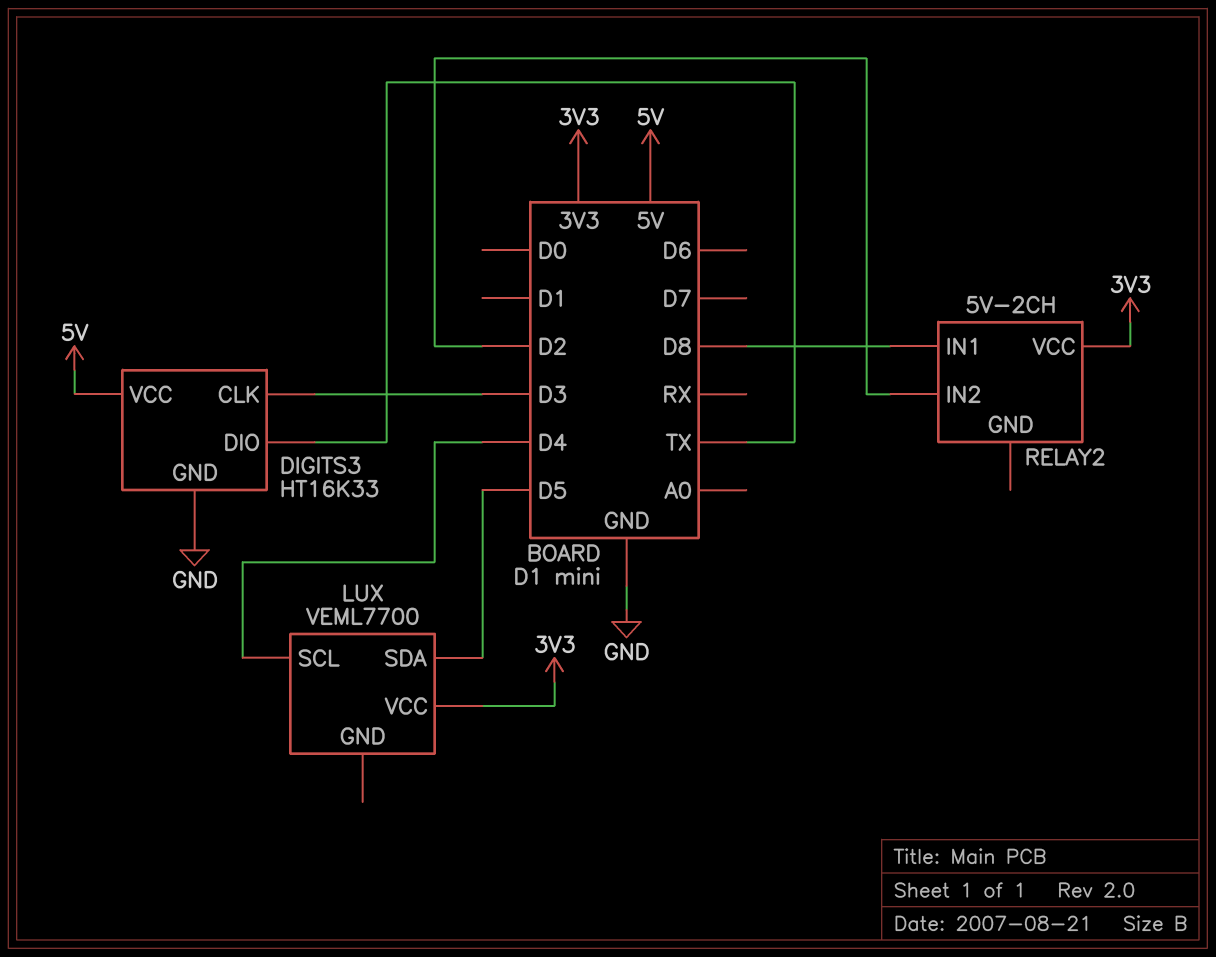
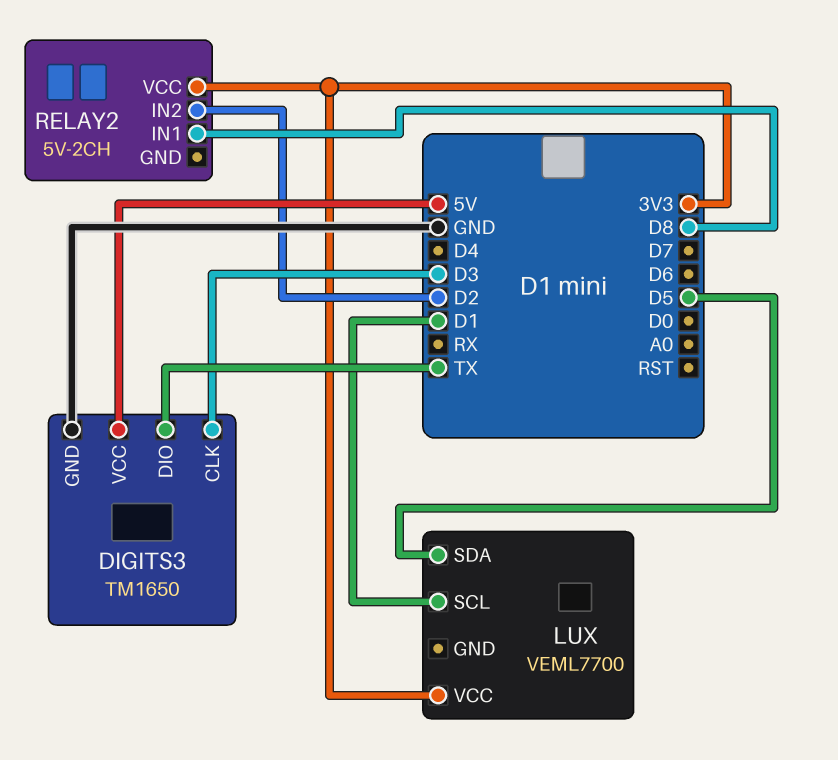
DIGITS3: HT16K33 -> TM1650
LUX pin SCL: D4 -> D1

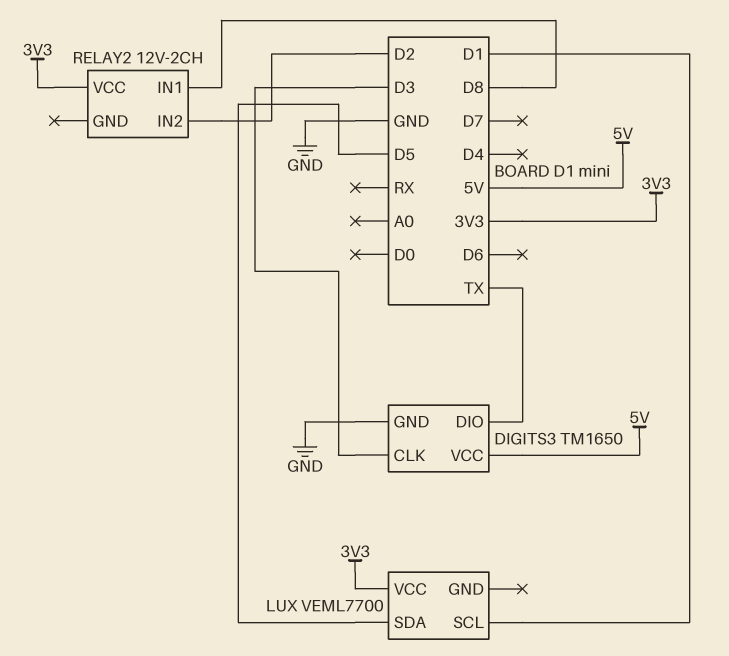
RELAY2: 5V-2CH -> 12V-2CH

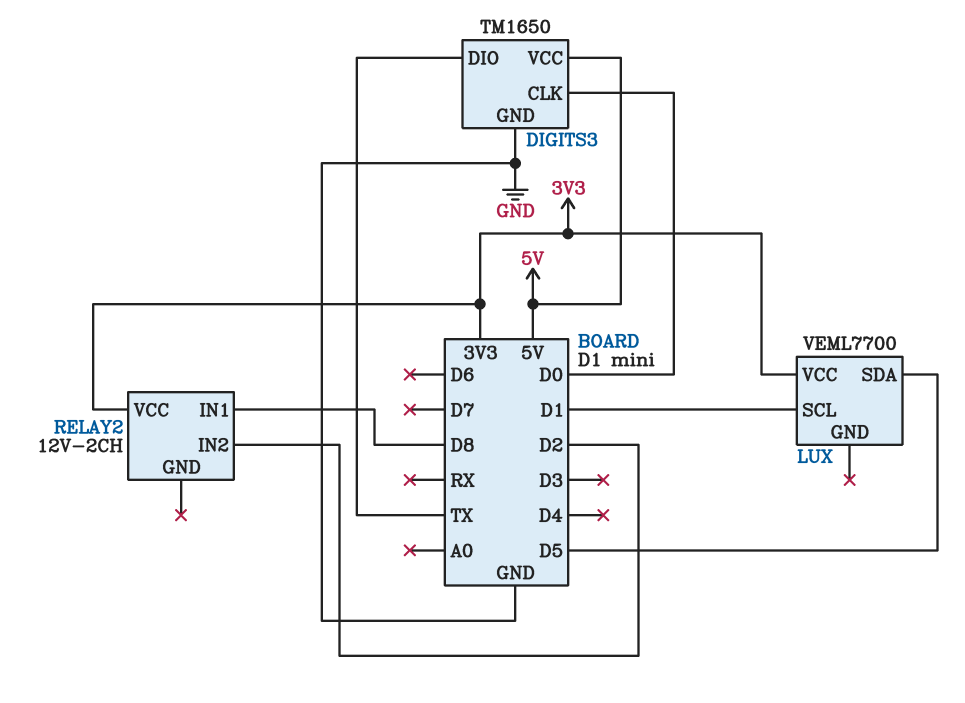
DIGITS3 pin CLK: D3 -> D0

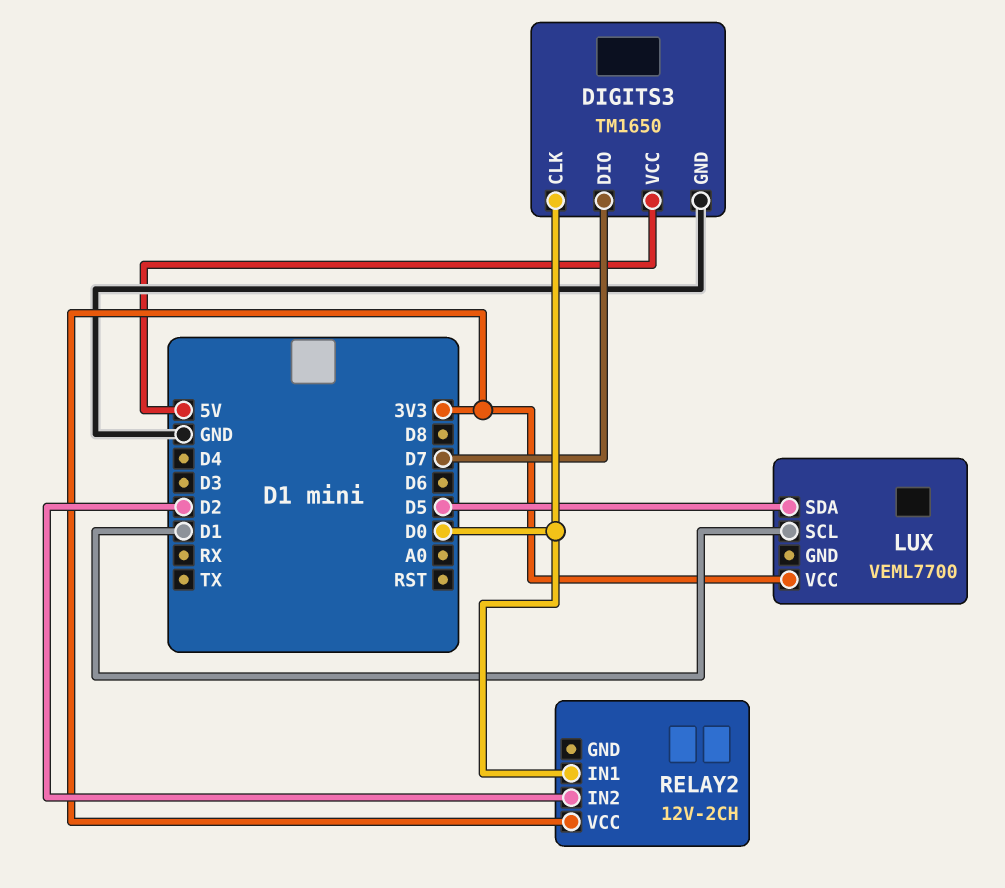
DIGITS3 pin DIO: TX -> D7
RELAY2 pin IN1: D8 -> D0

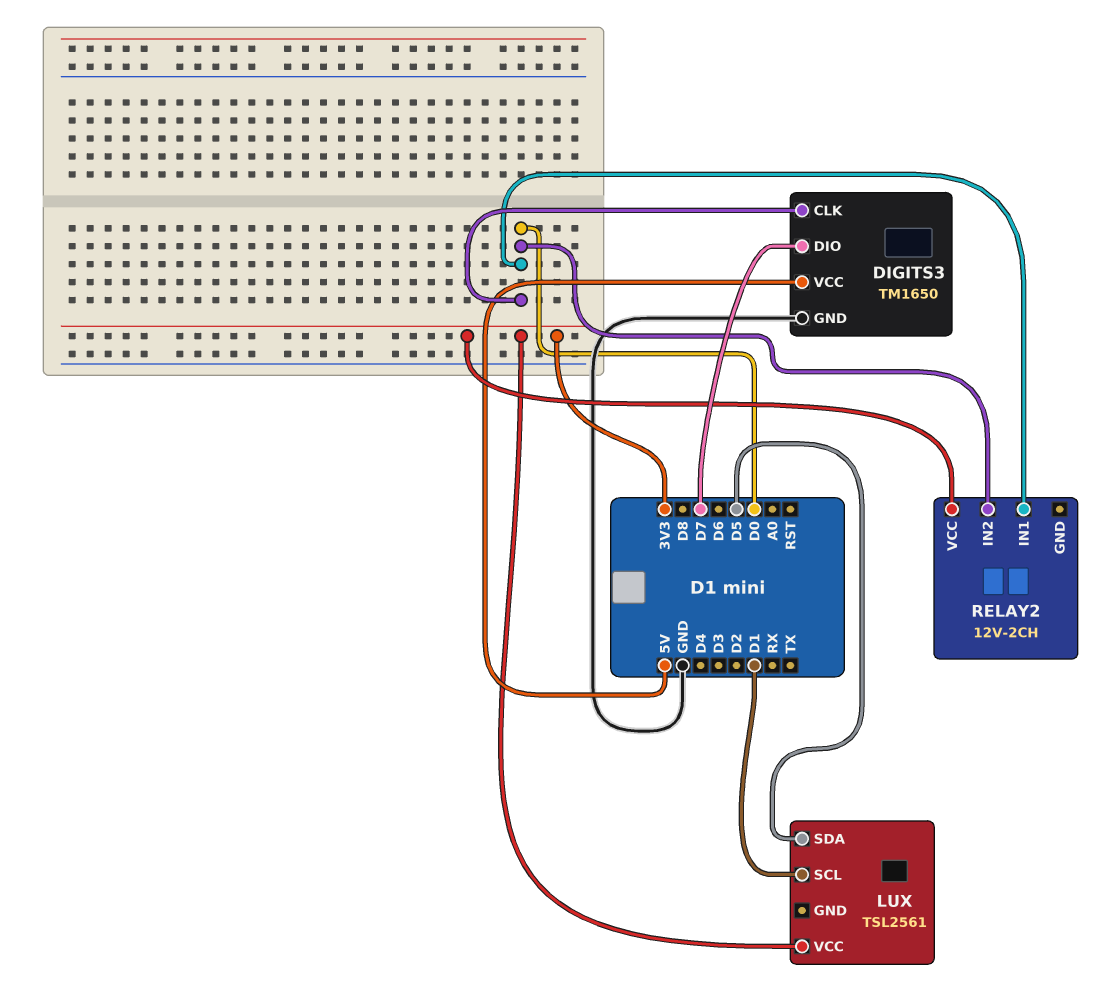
LUX: VEML7700 -> TSL2561
RELAY2 pin IN2: D2 -> D0

